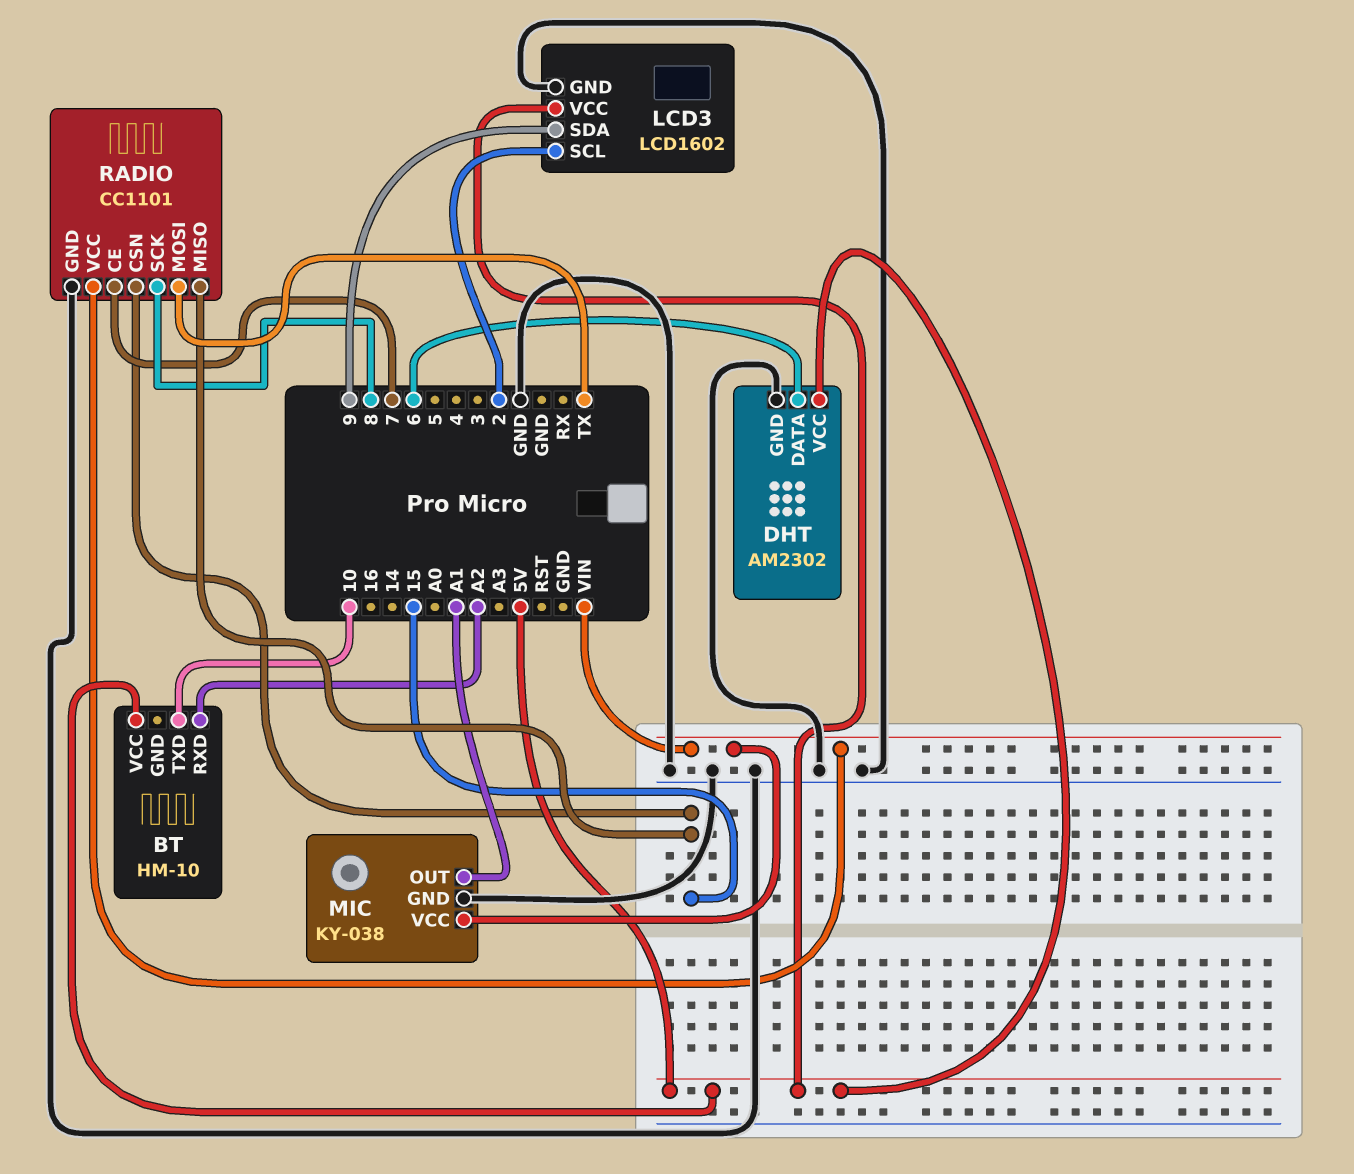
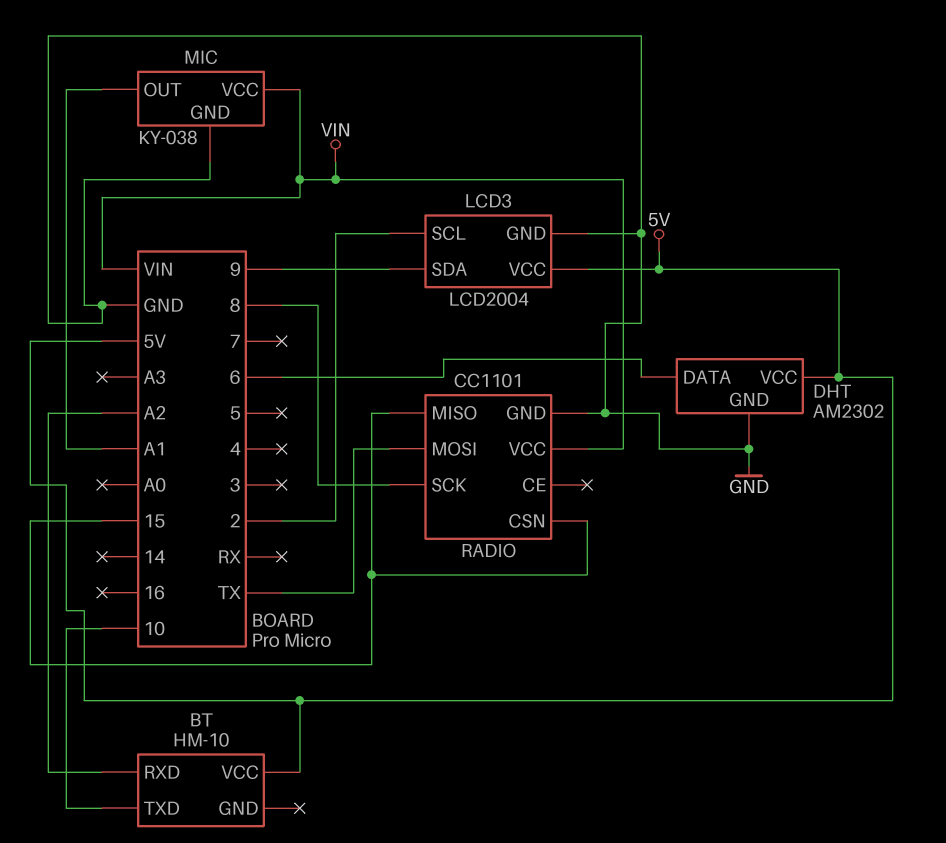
LCD3: LCD1602 -> LCD2004
RADIO pin CE: 7 -> none

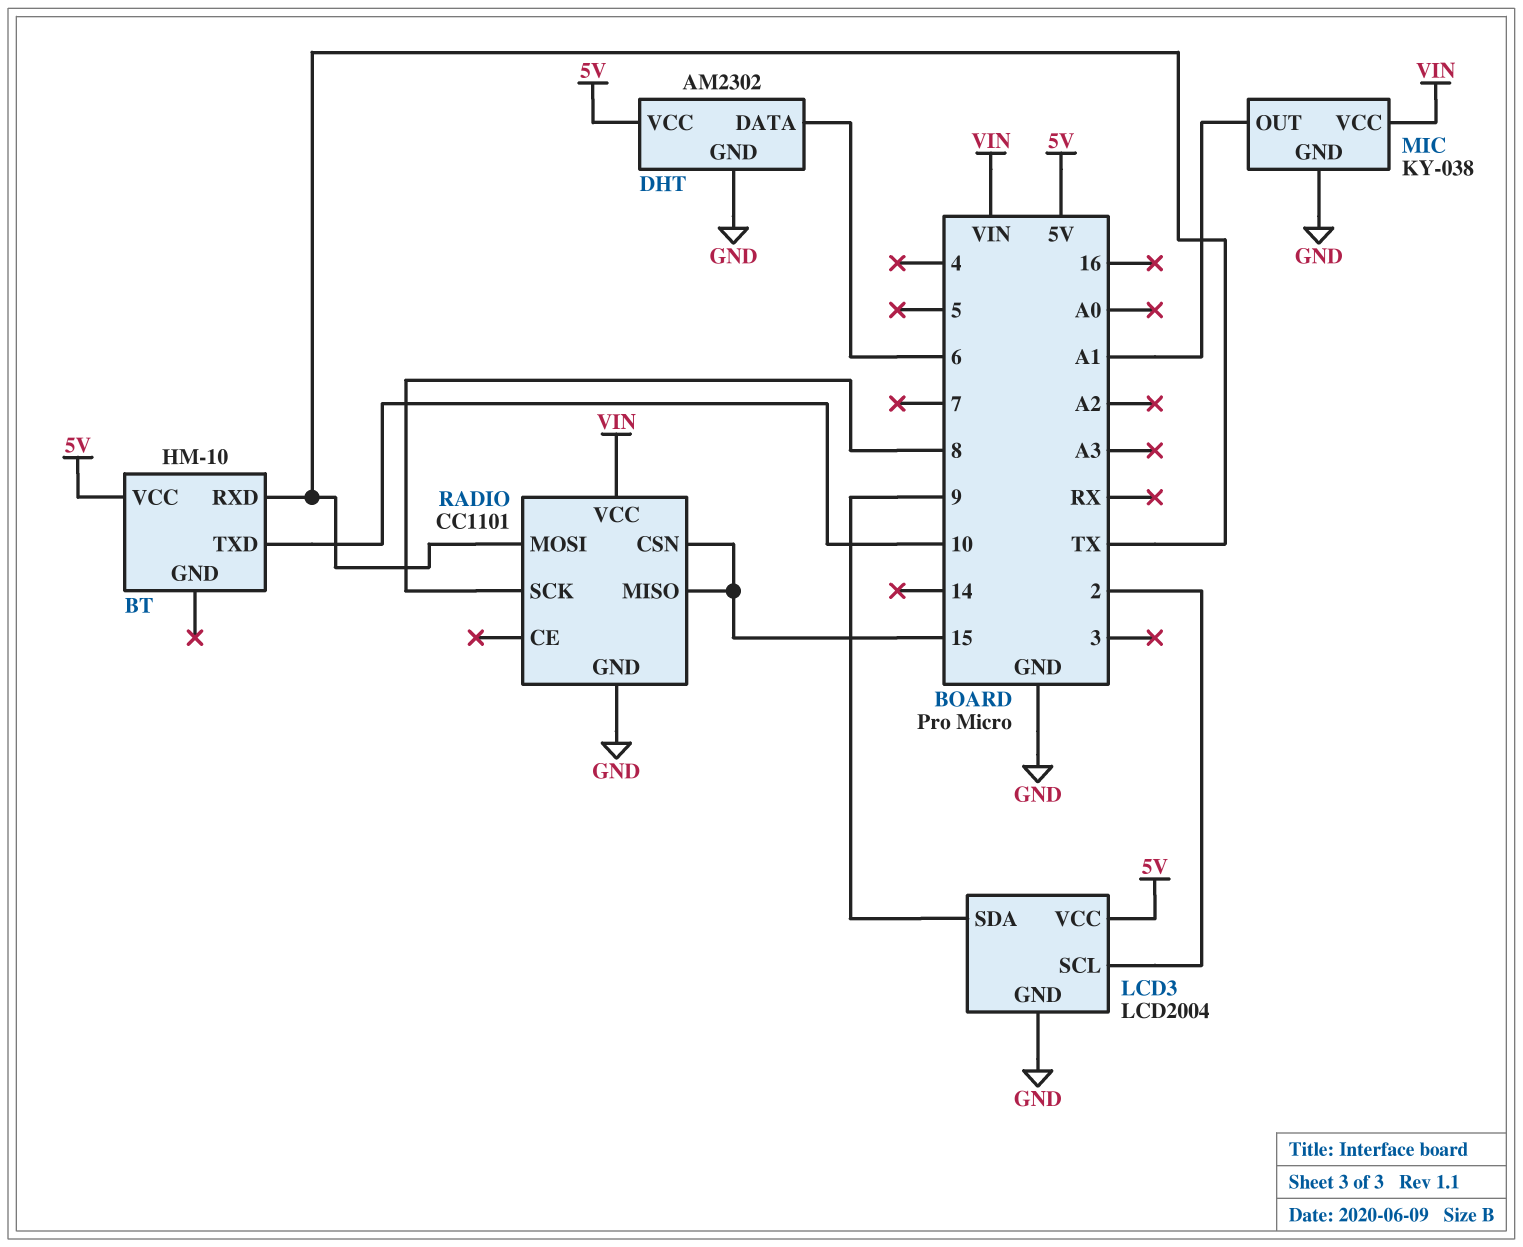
BT pin RXD: A2 -> TX

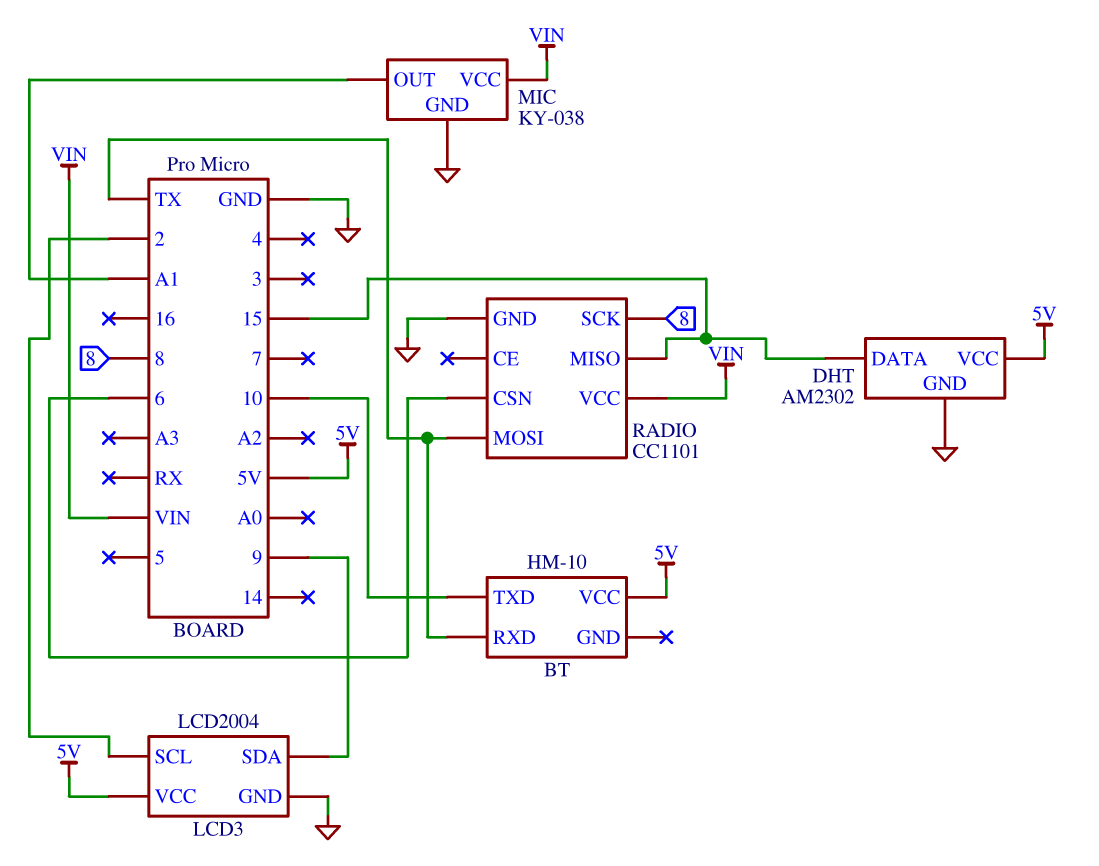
DHT pin DATA: 6 -> 15
RADIO pin CSN: 15 -> 6

